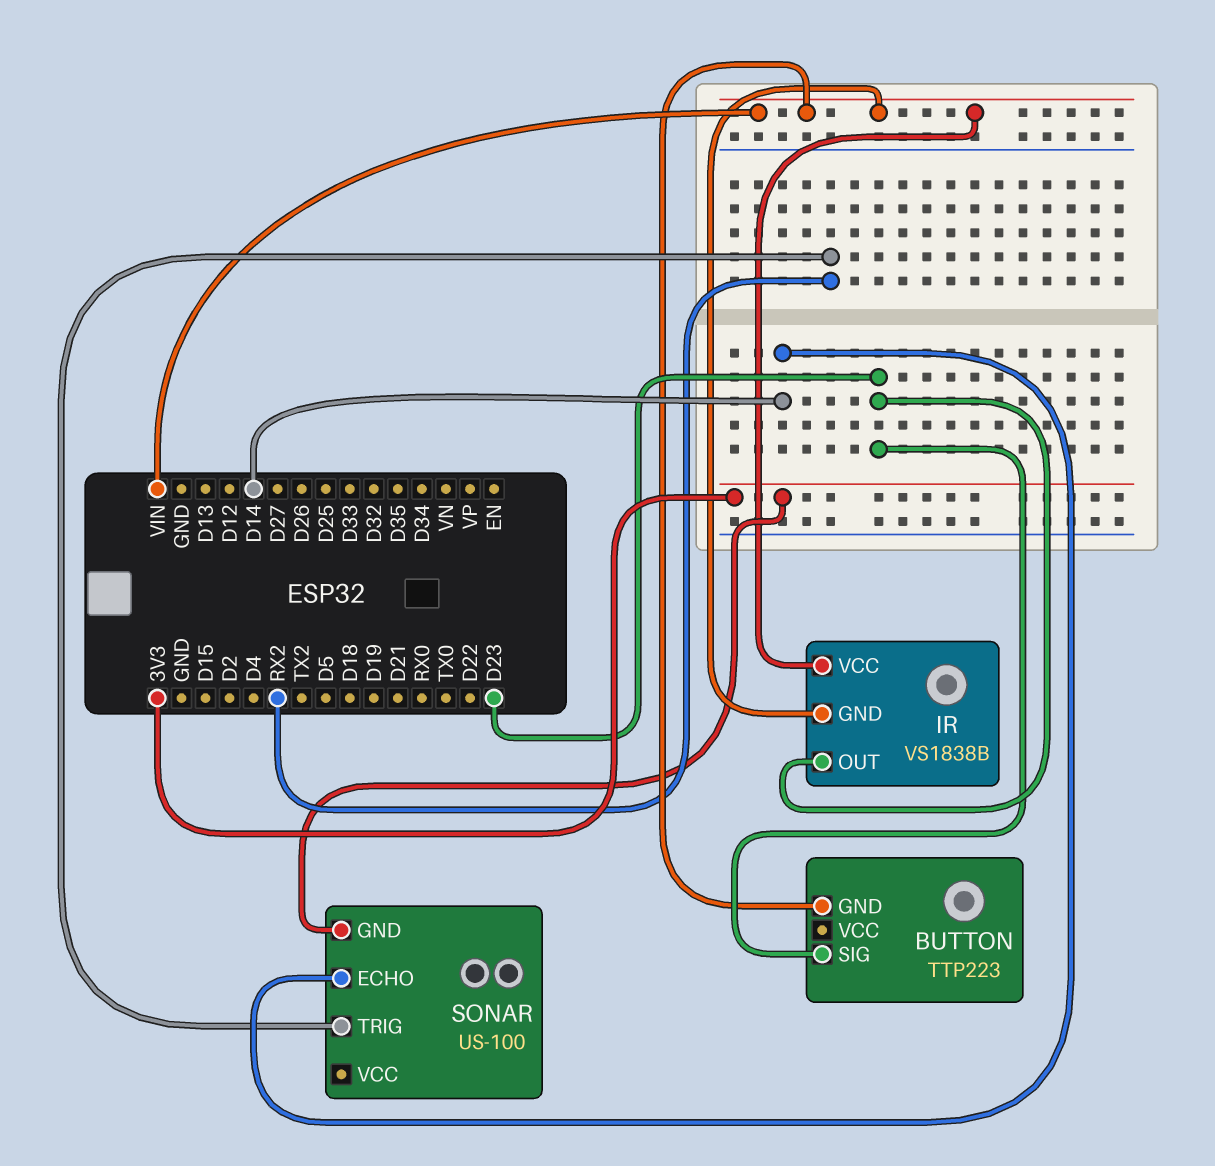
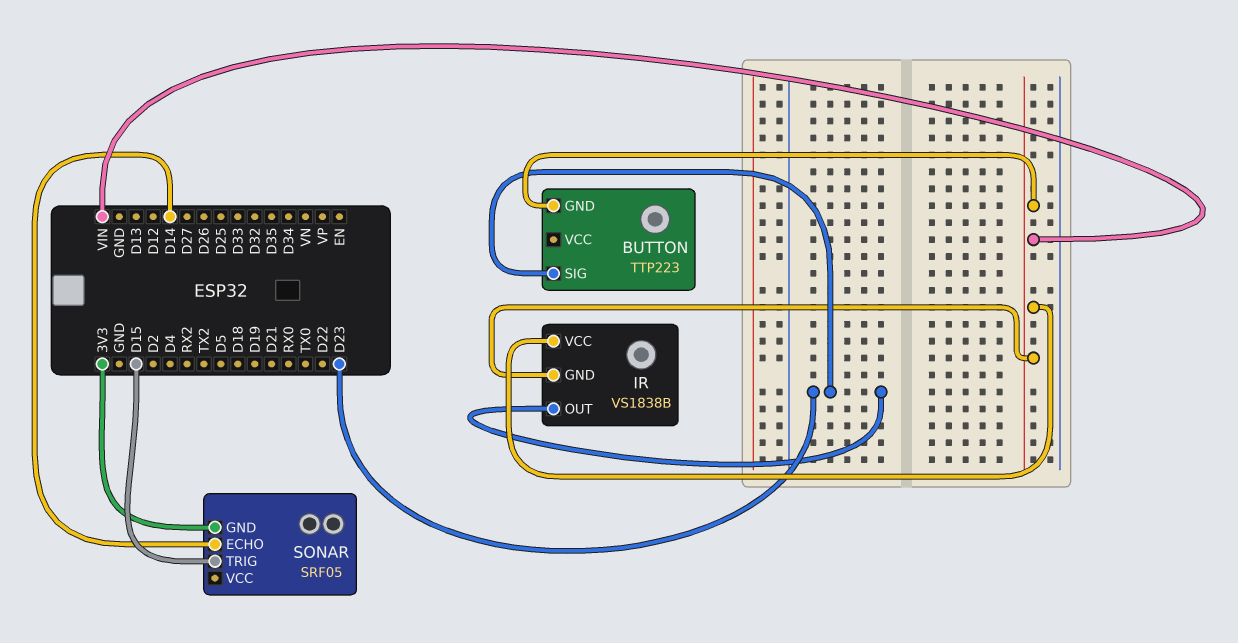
SONAR: US-100 -> SRF05
SONAR pin TRIG: RX2 -> D15

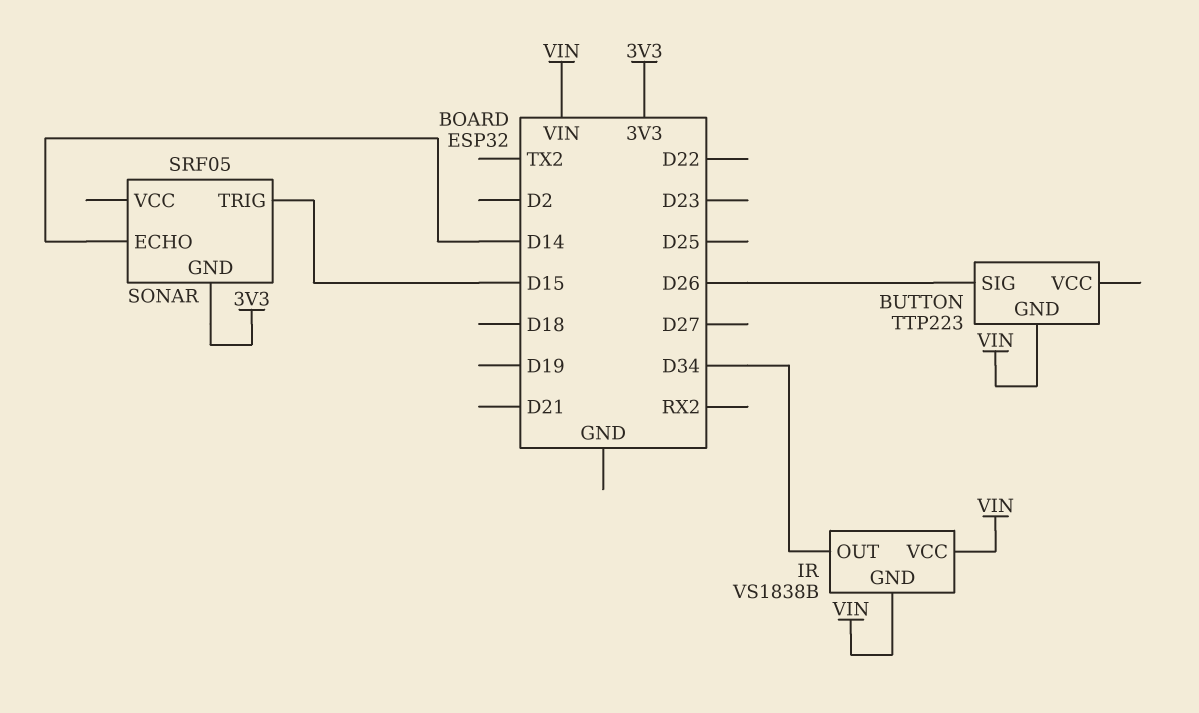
BUTTON pin SIG: D23 -> D26
IR pin OUT: D23 -> D34

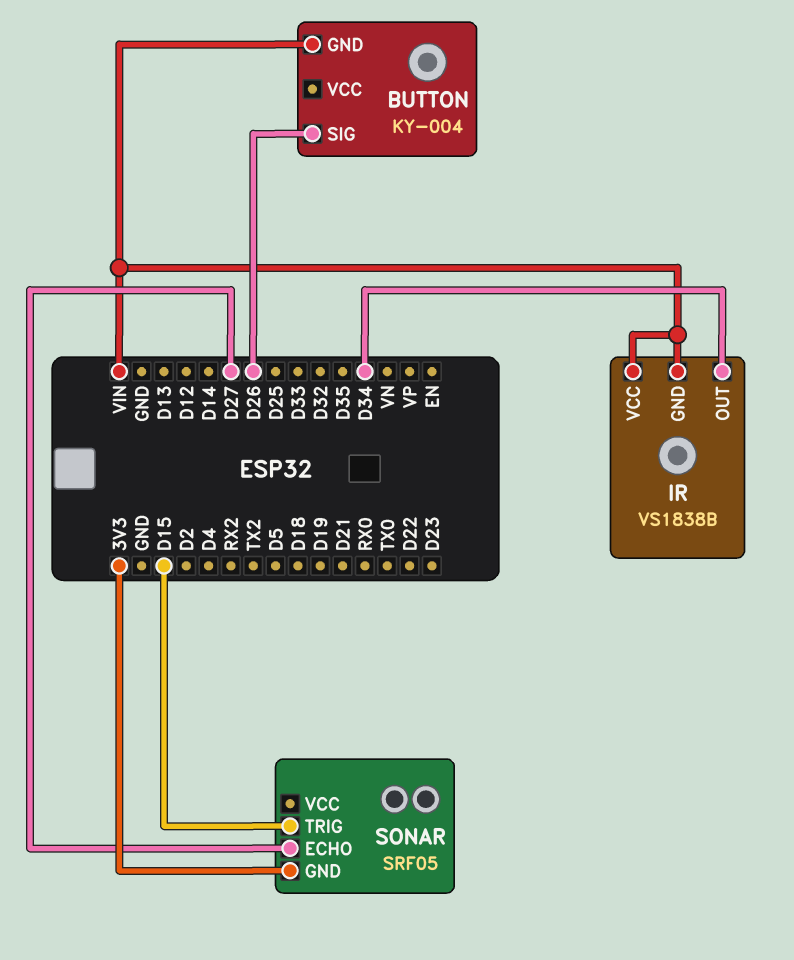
BUTTON: TTP223 -> KY-004
SONAR pin ECHO: D14 -> D27

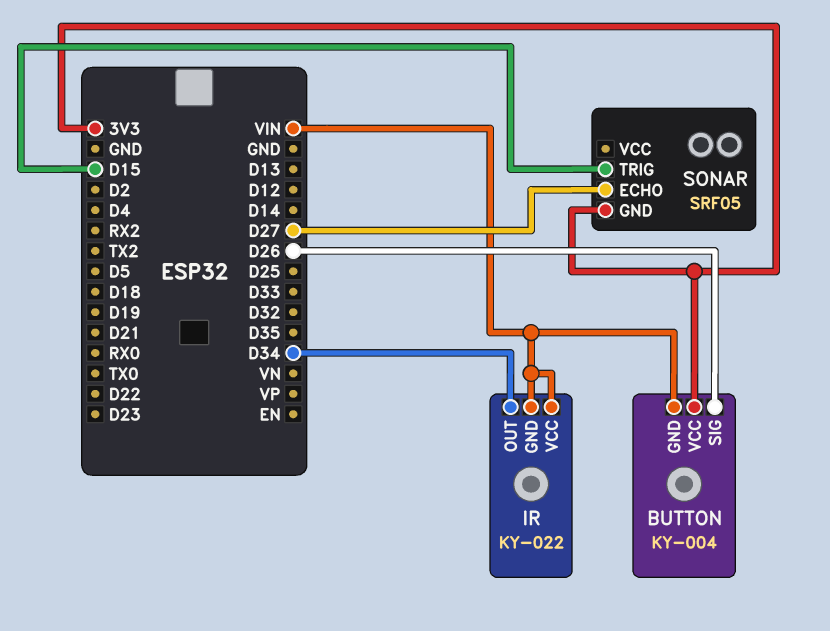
BUTTON pin VCC: none -> 3V3
IR: VS1838B -> KY-022

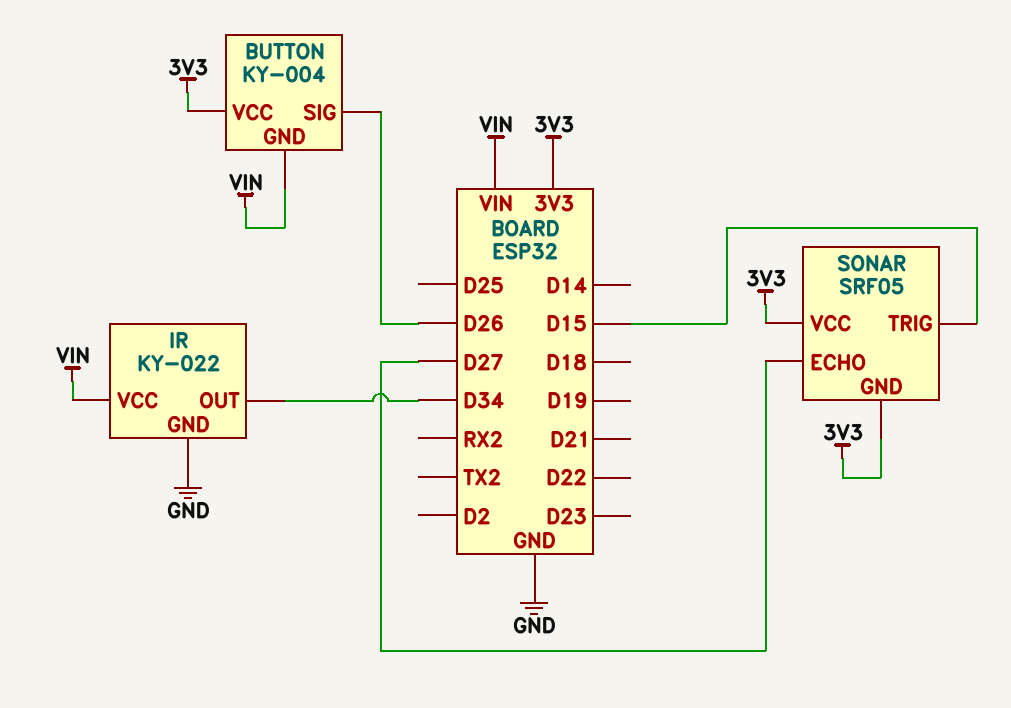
IR pin GND: VIN -> GND
SONAR pin VCC: none -> 3V3

